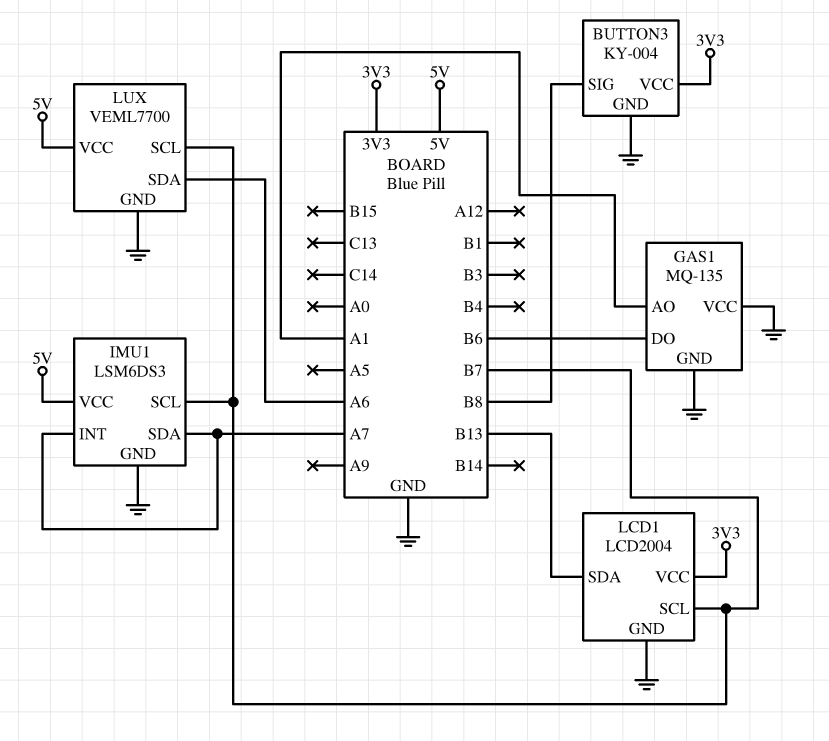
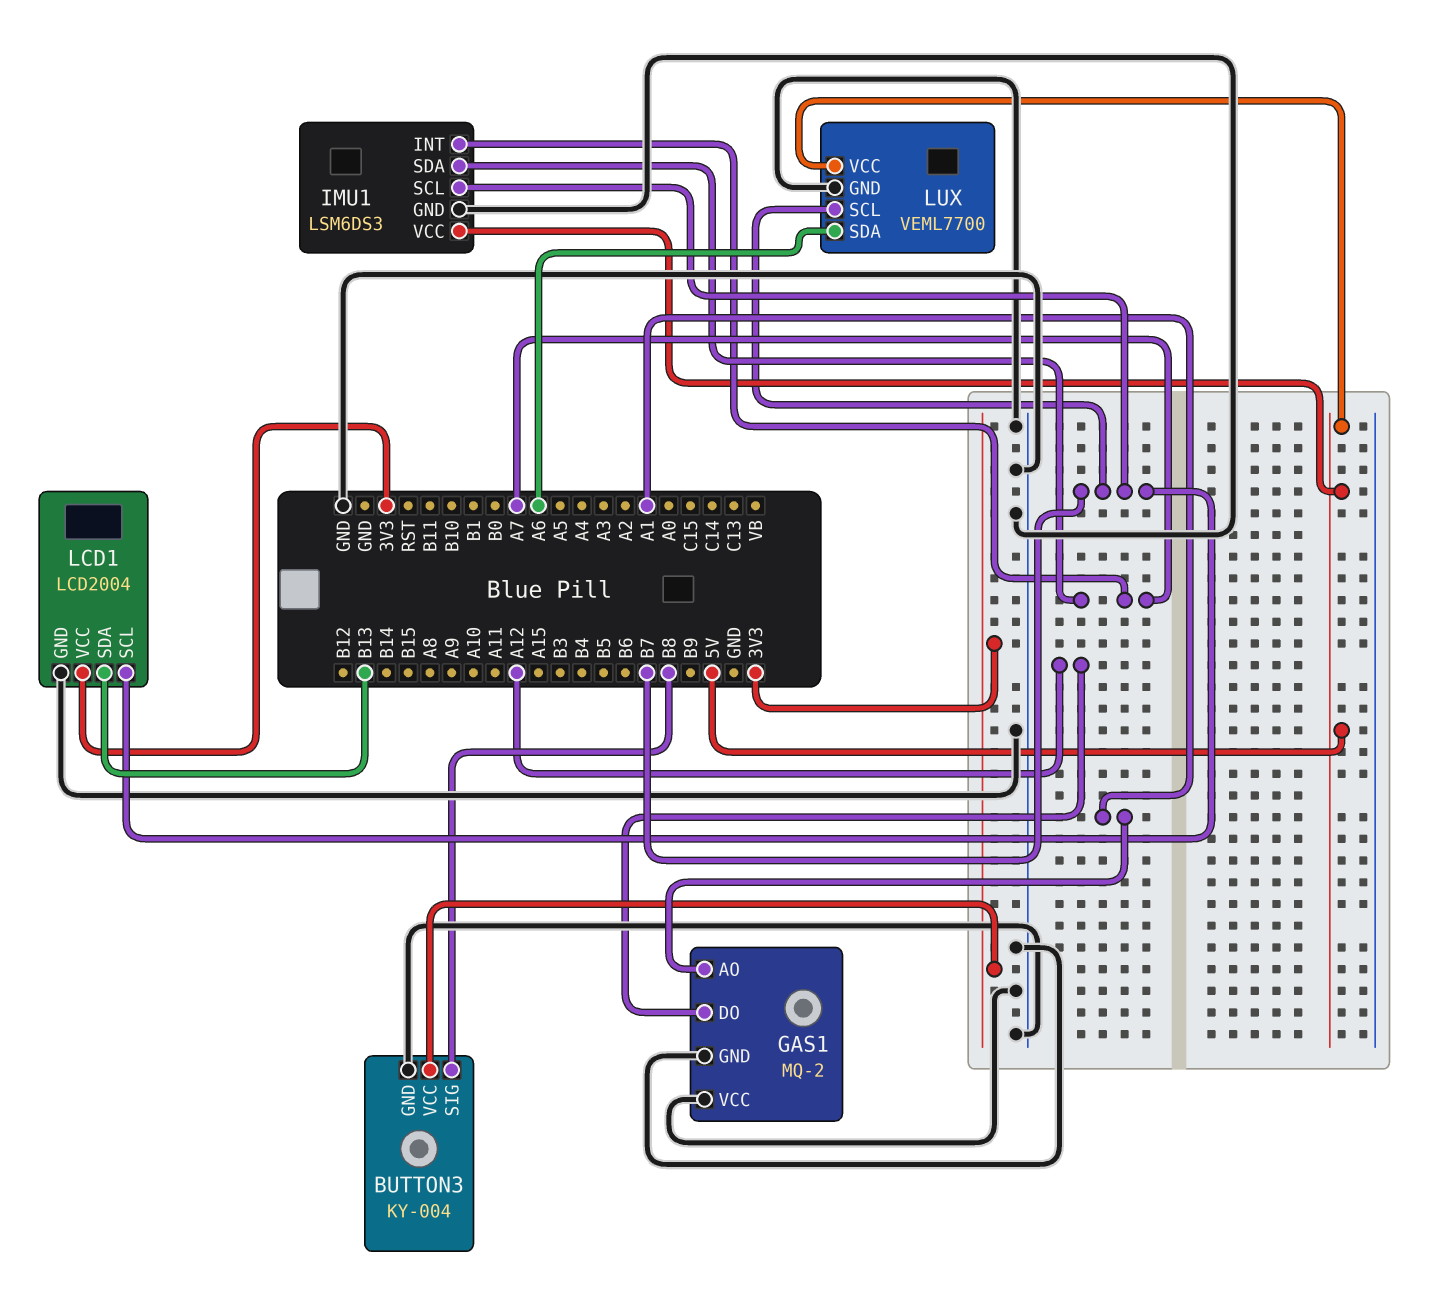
GAS1: MQ-135 -> MQ-2
GAS1 pin DO: B6 -> A12

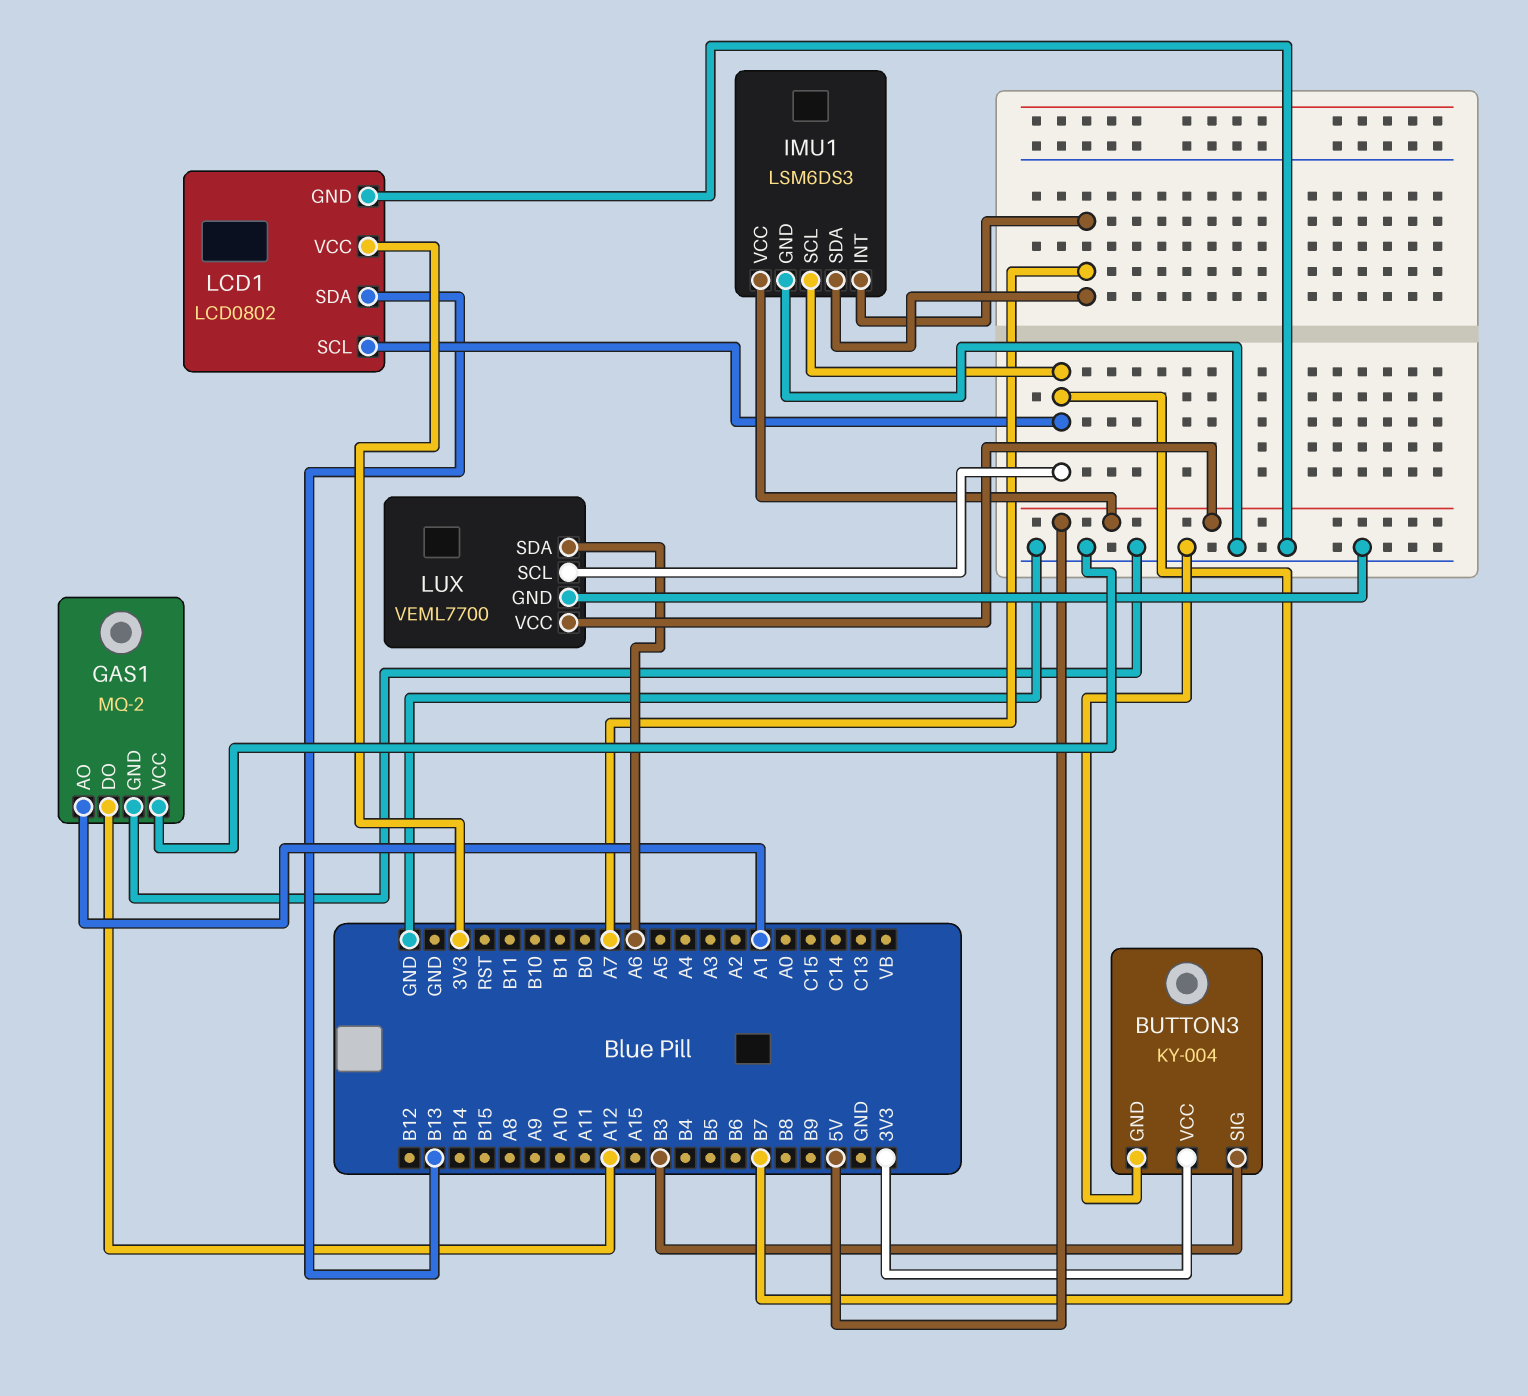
BUTTON3 pin SIG: B8 -> B3
LCD1: LCD2004 -> LCD0802

